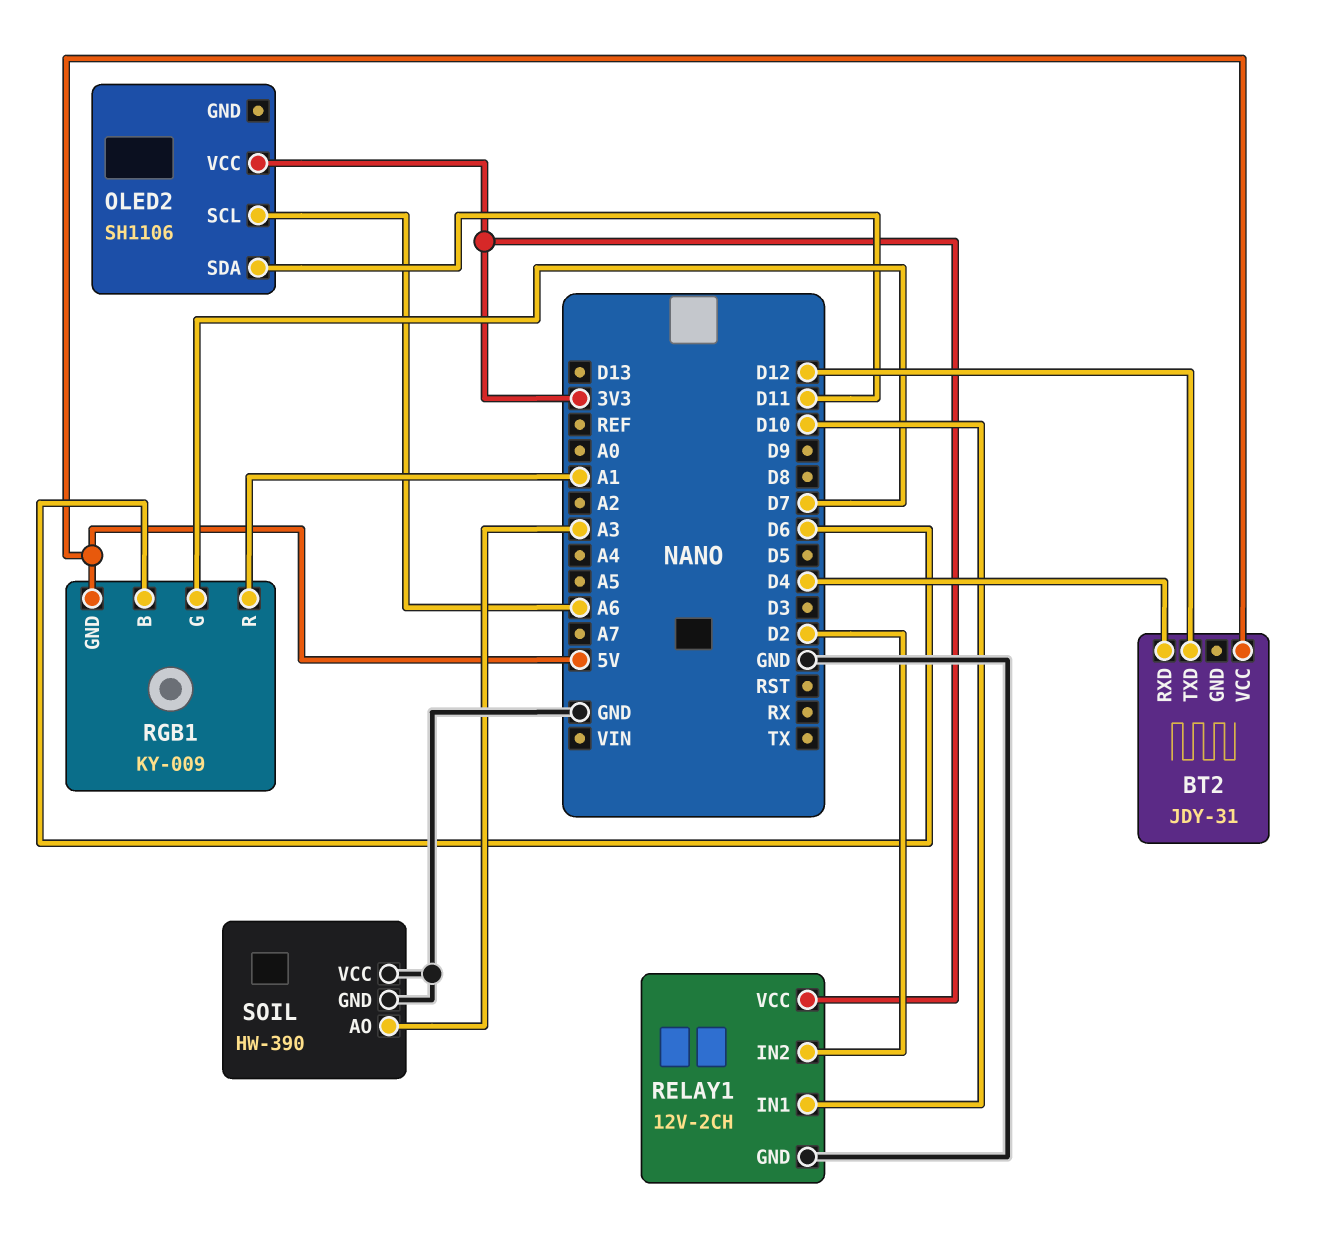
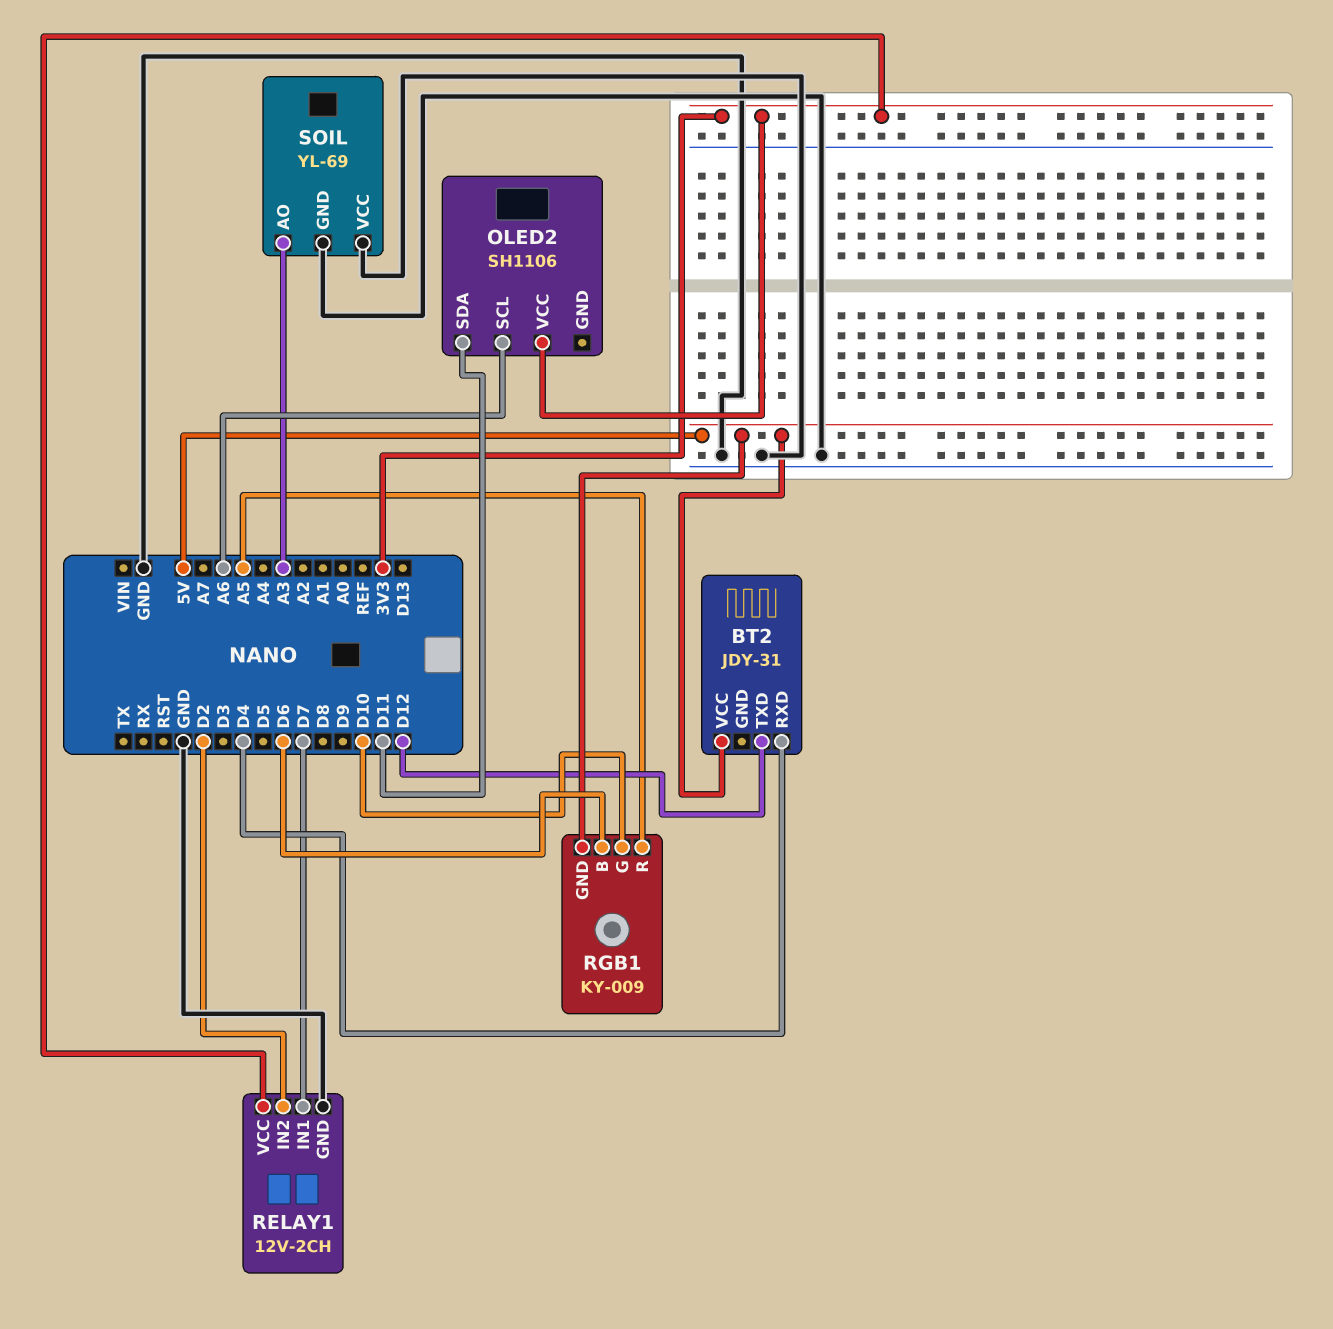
RELAY1 pin IN1: D10 -> D7
RGB1 pin G: D7 -> D10
RGB1 pin R: A1 -> A5
SOIL: HW-390 -> YL-69

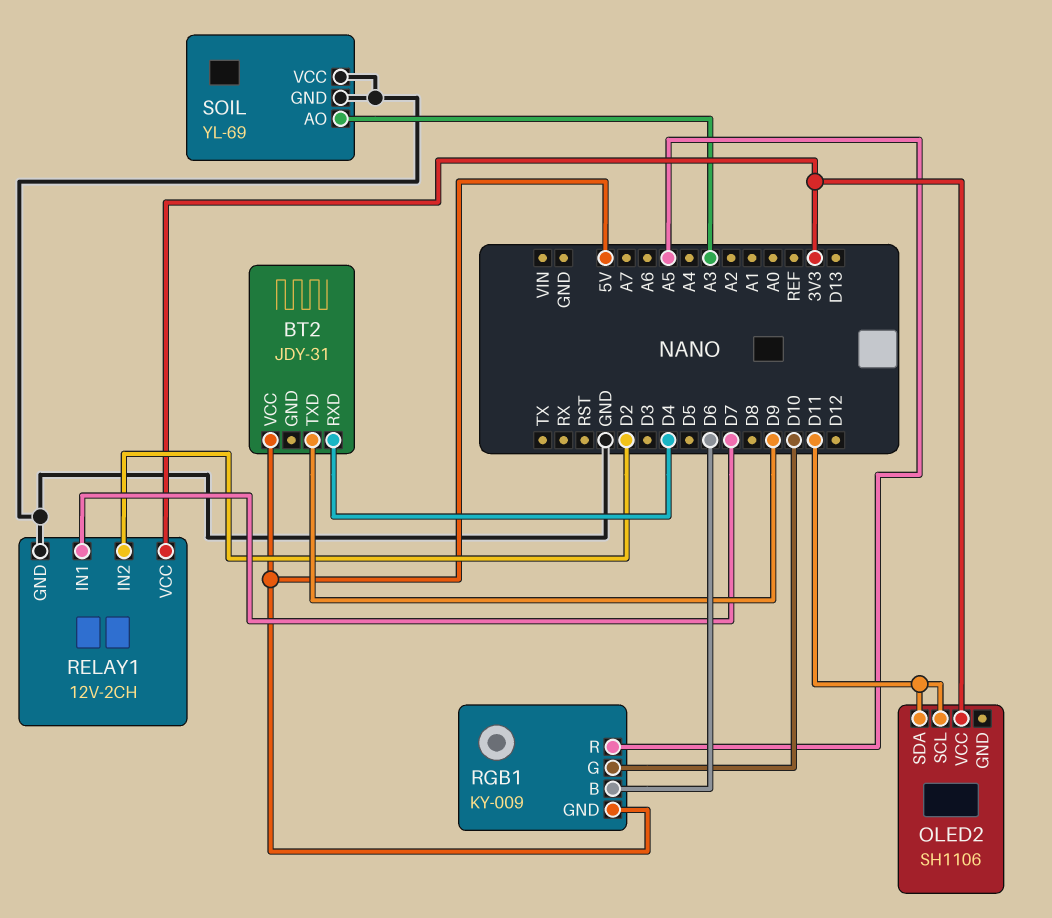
BT2 pin TXD: D12 -> D9
OLED2 pin SCL: A6 -> D11

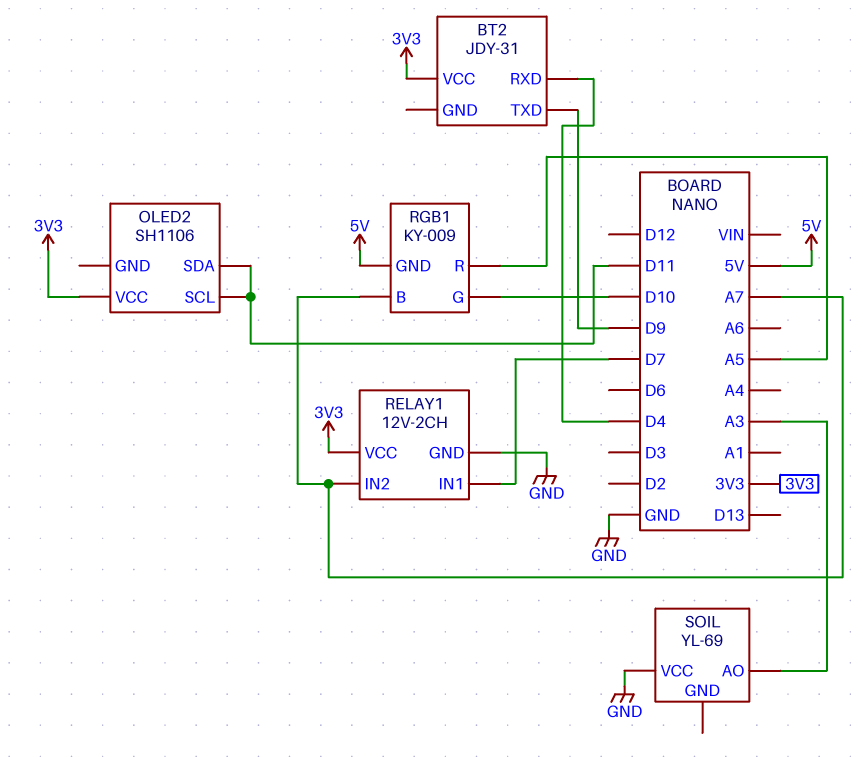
BT2 pin VCC: 5V -> 3V3
RELAY1 pin IN2: D2 -> A7
RGB1 pin B: D6 -> A7
SOIL pin GND: GND -> none

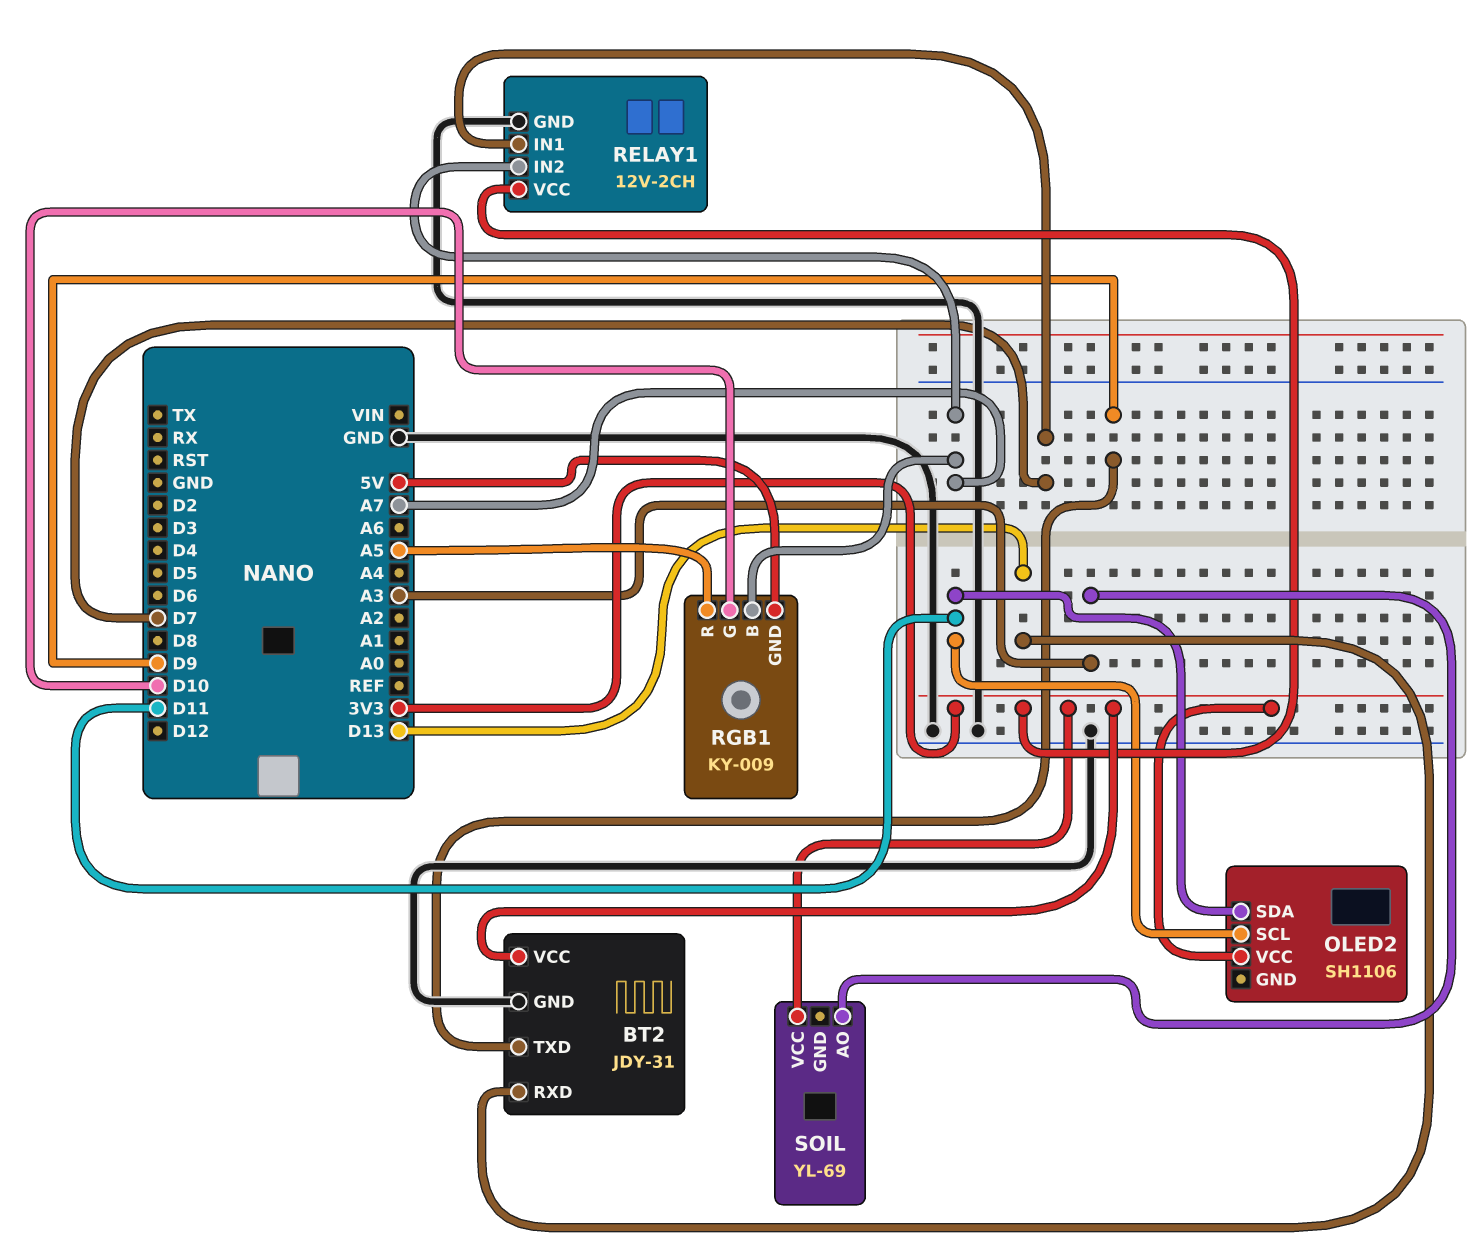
BT2 pin GND: none -> GND
BT2 pin RXD: D4 -> D13
SOIL pin VCC: GND -> 3V3

